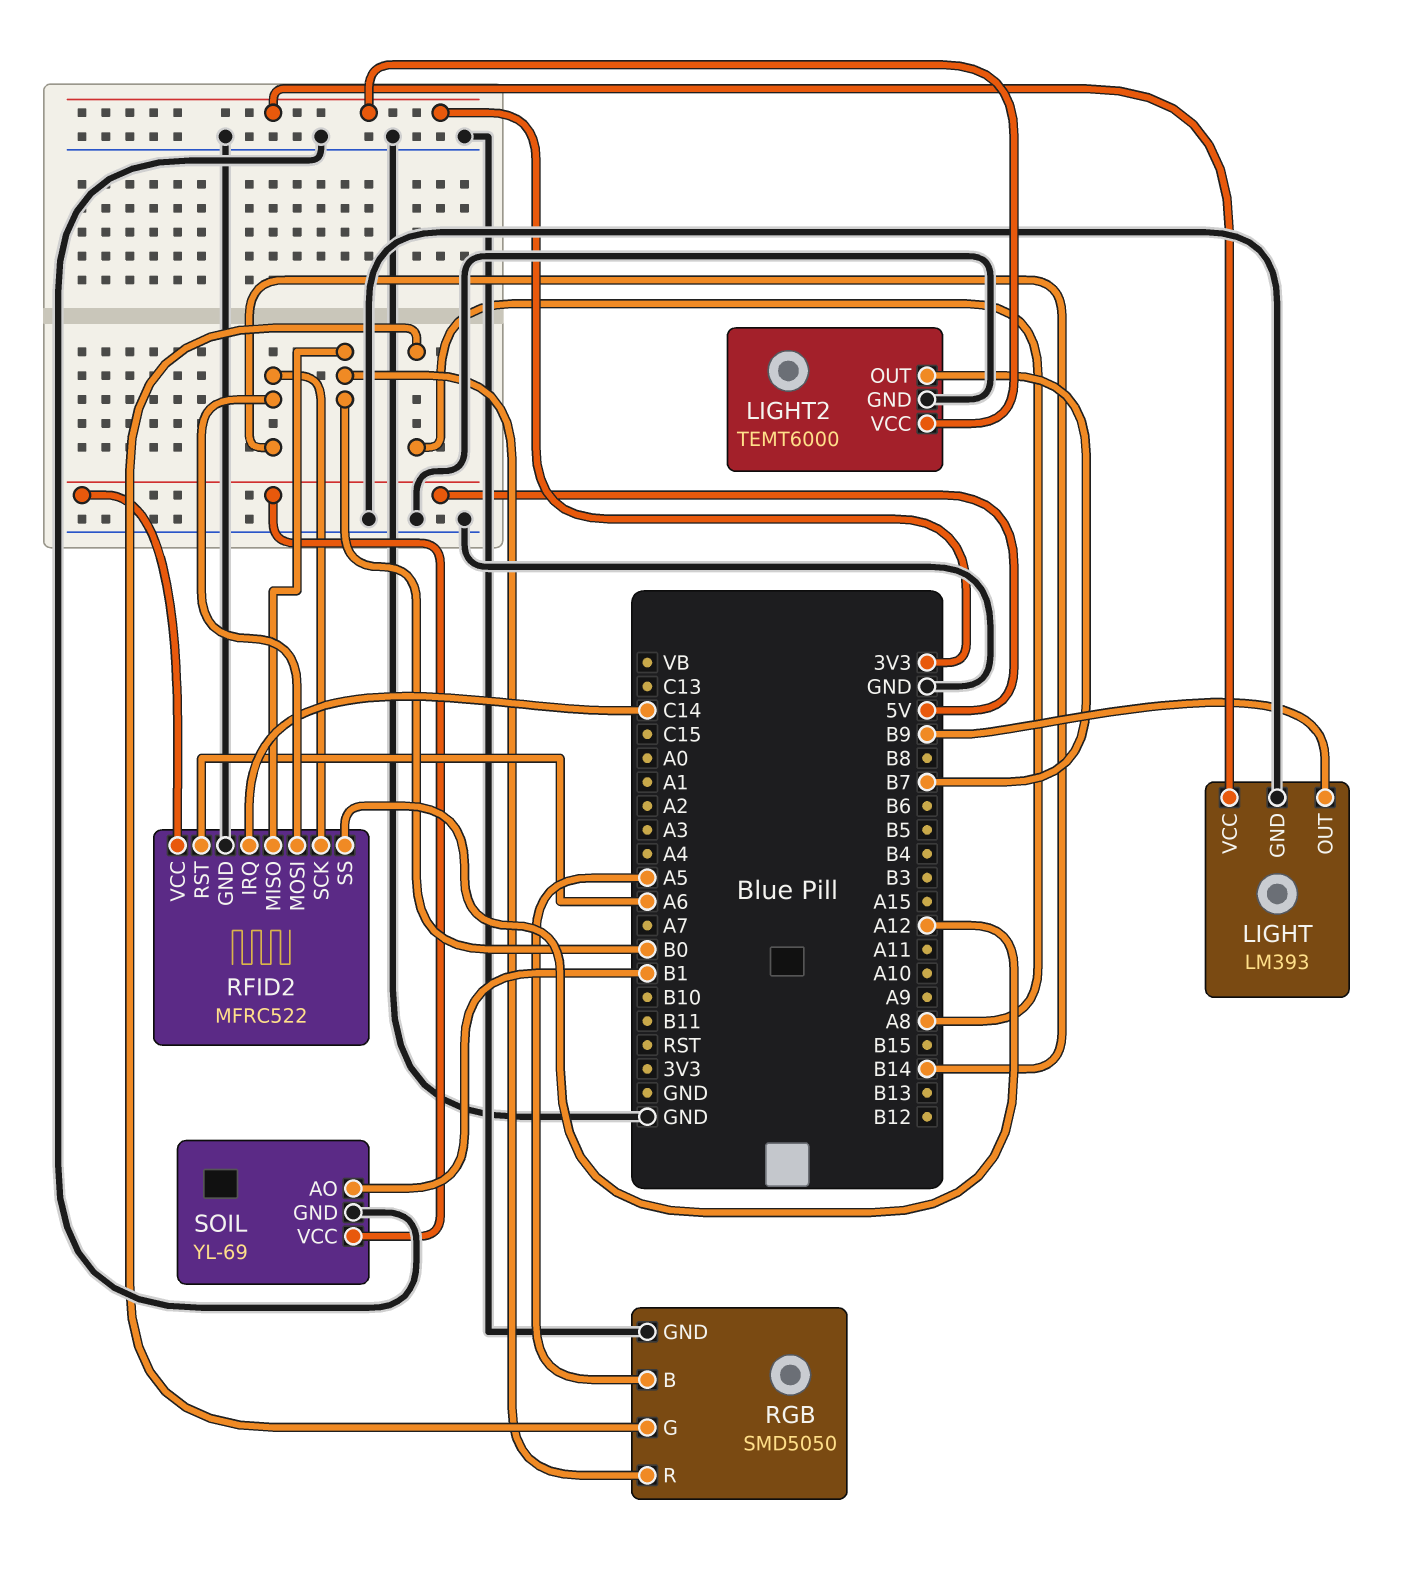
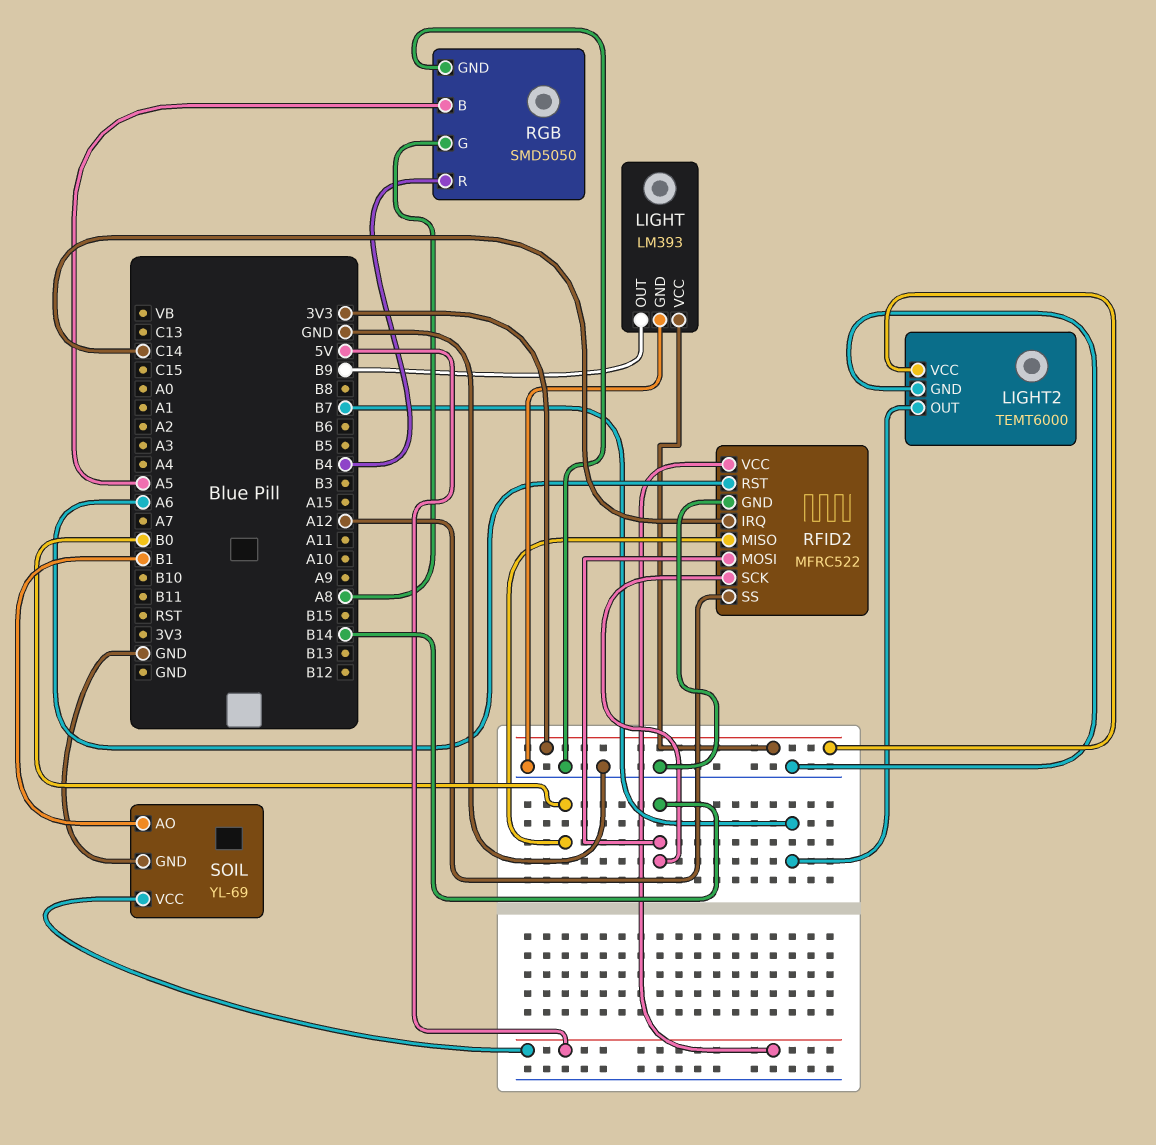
RGB pin R: B0 -> B4

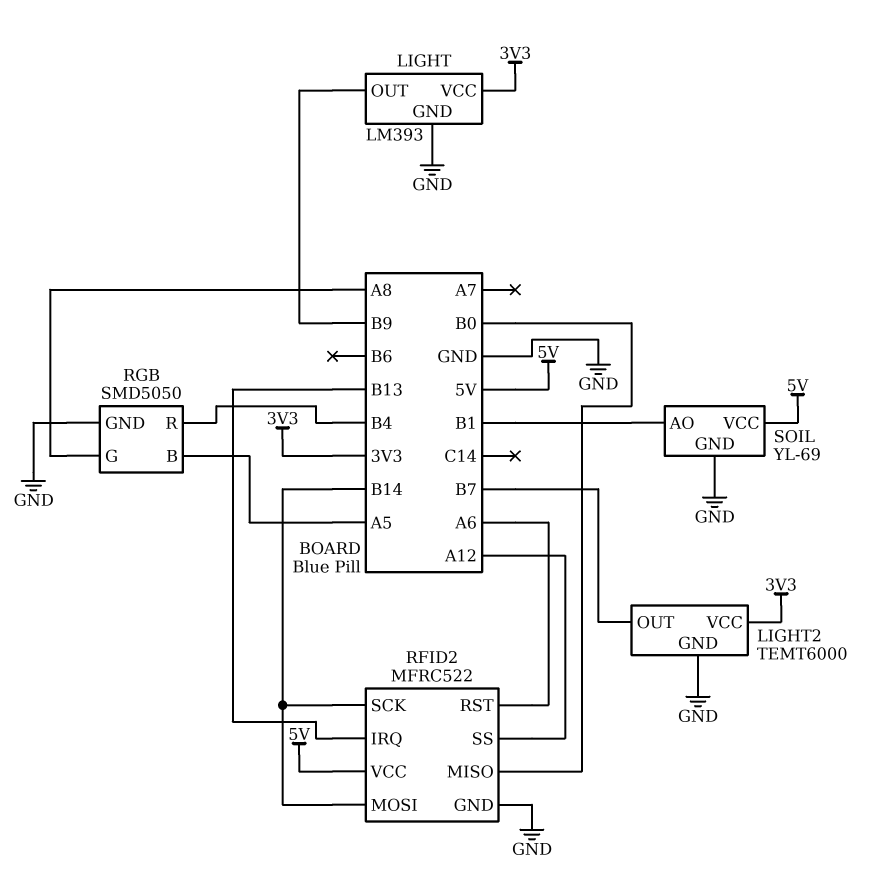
RFID2 pin IRQ: C14 -> B13

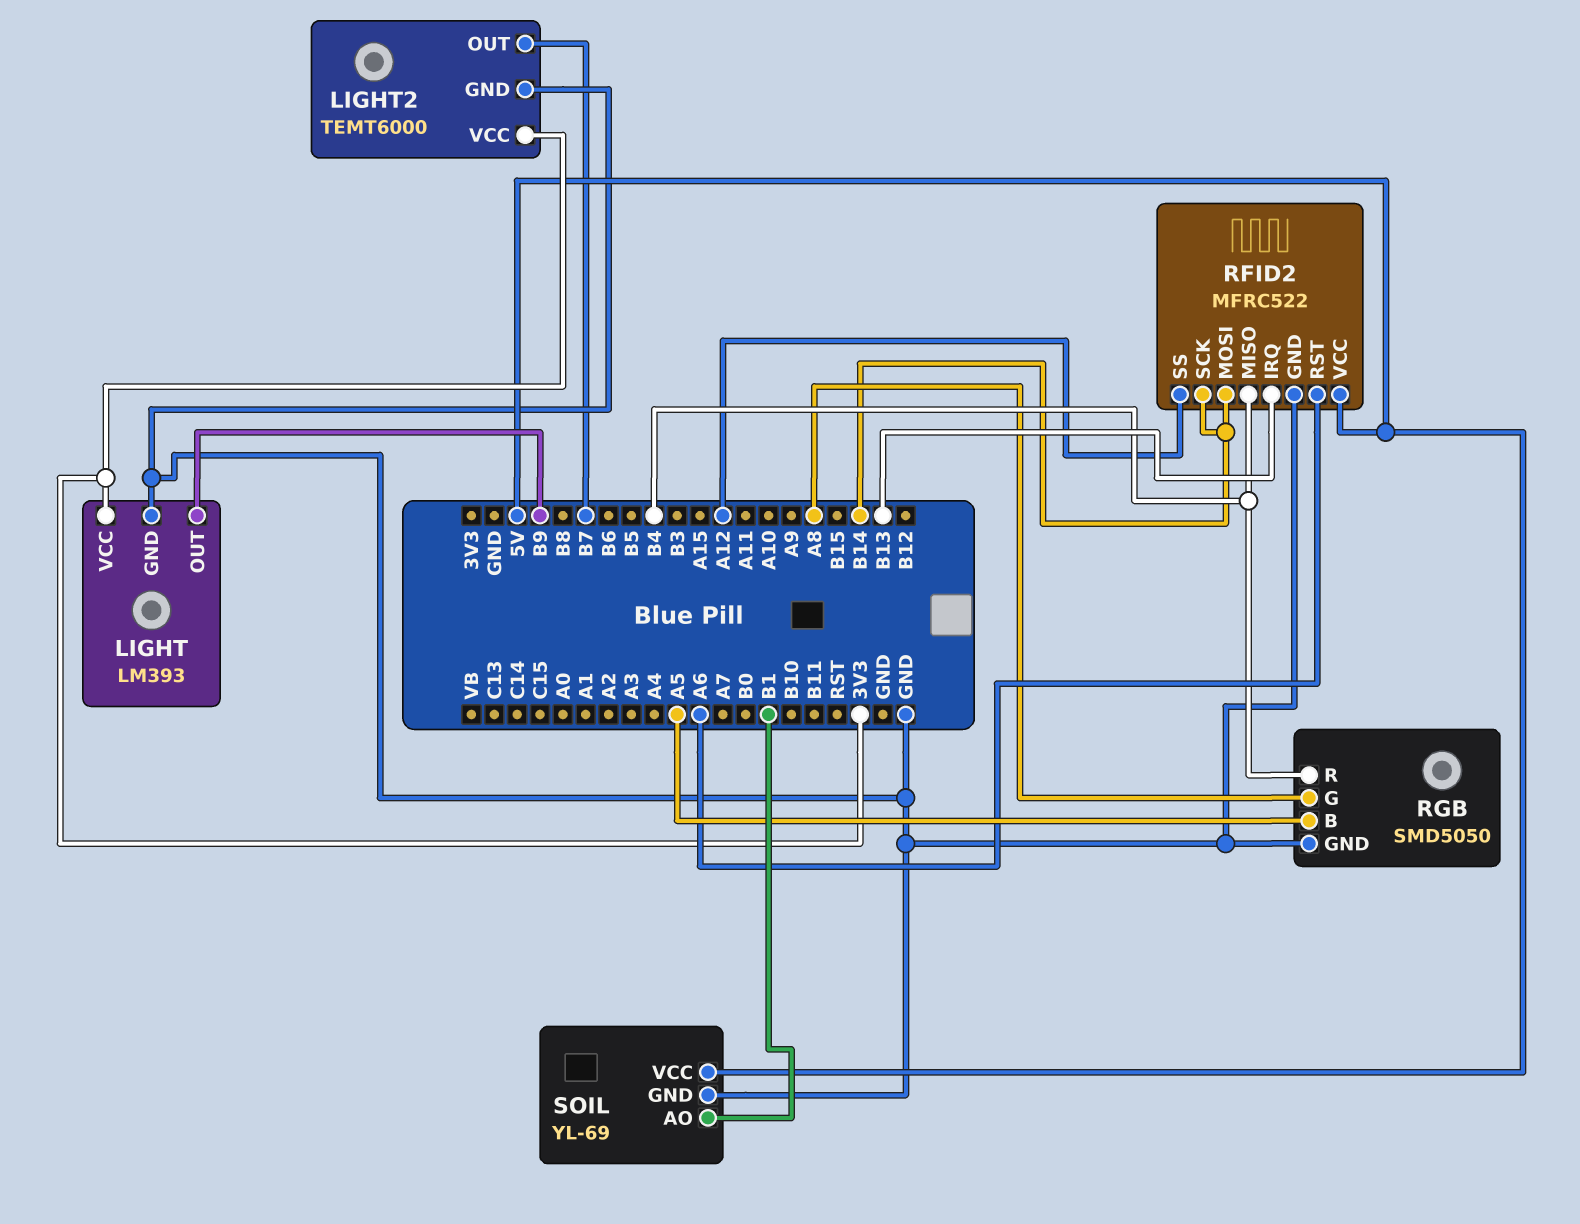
RFID2 pin MISO: B0 -> B4

